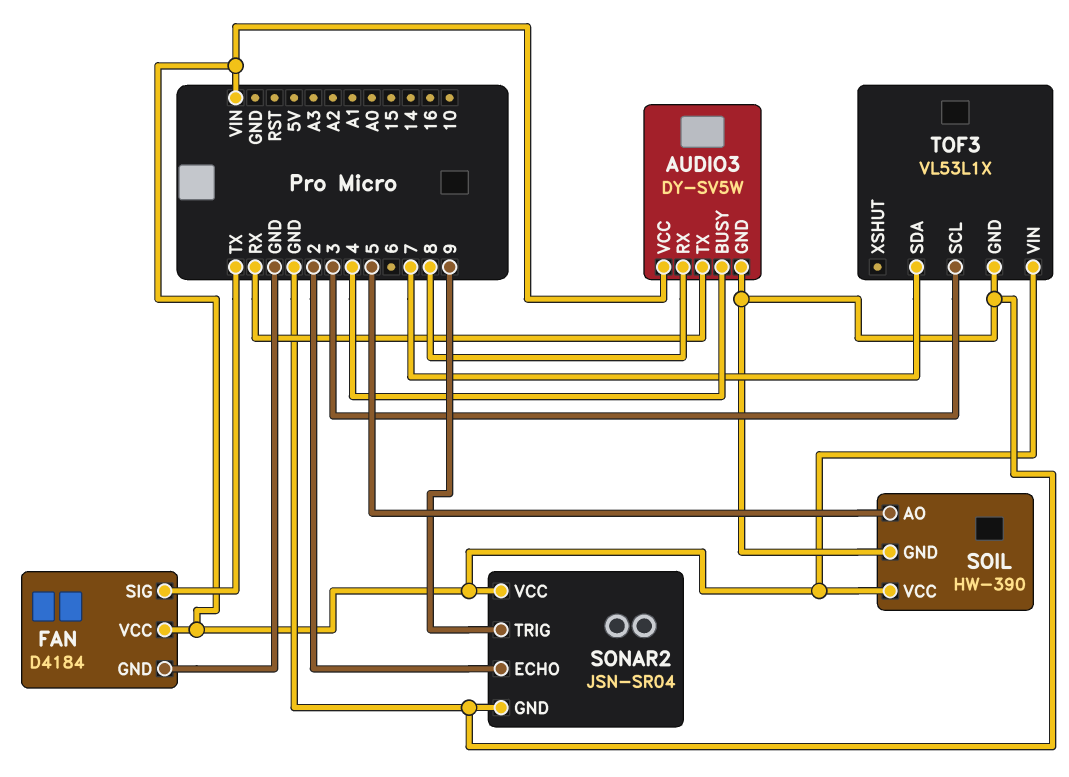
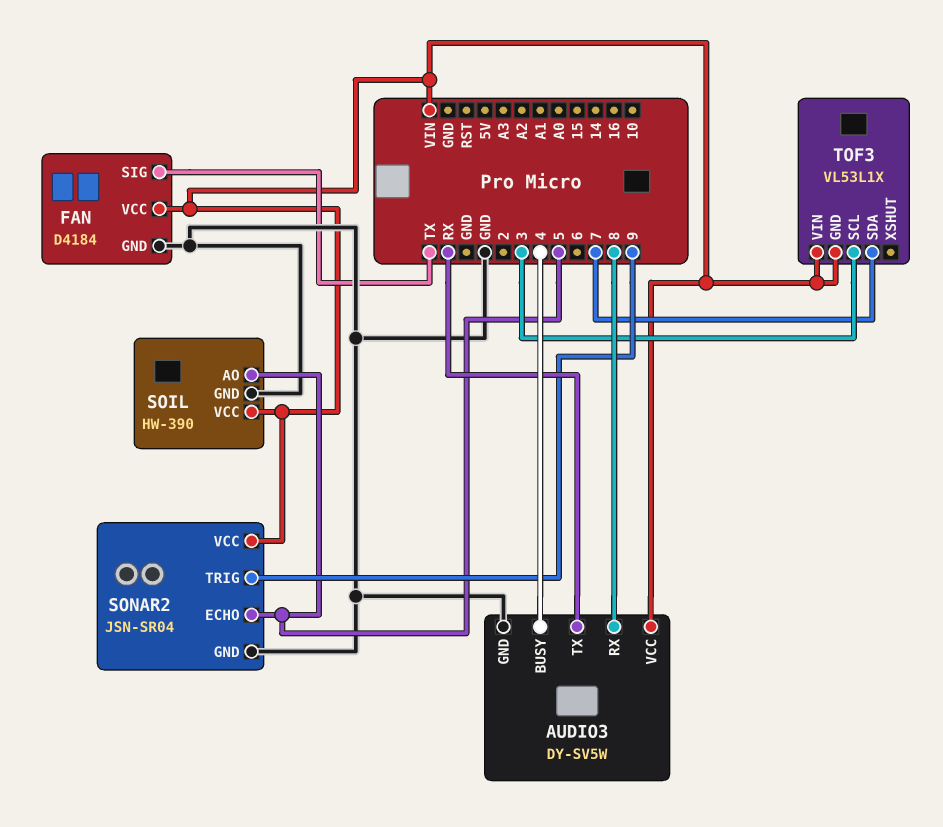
SONAR2 pin ECHO: 2 -> 5
TOF3 pin GND: GND -> VIN

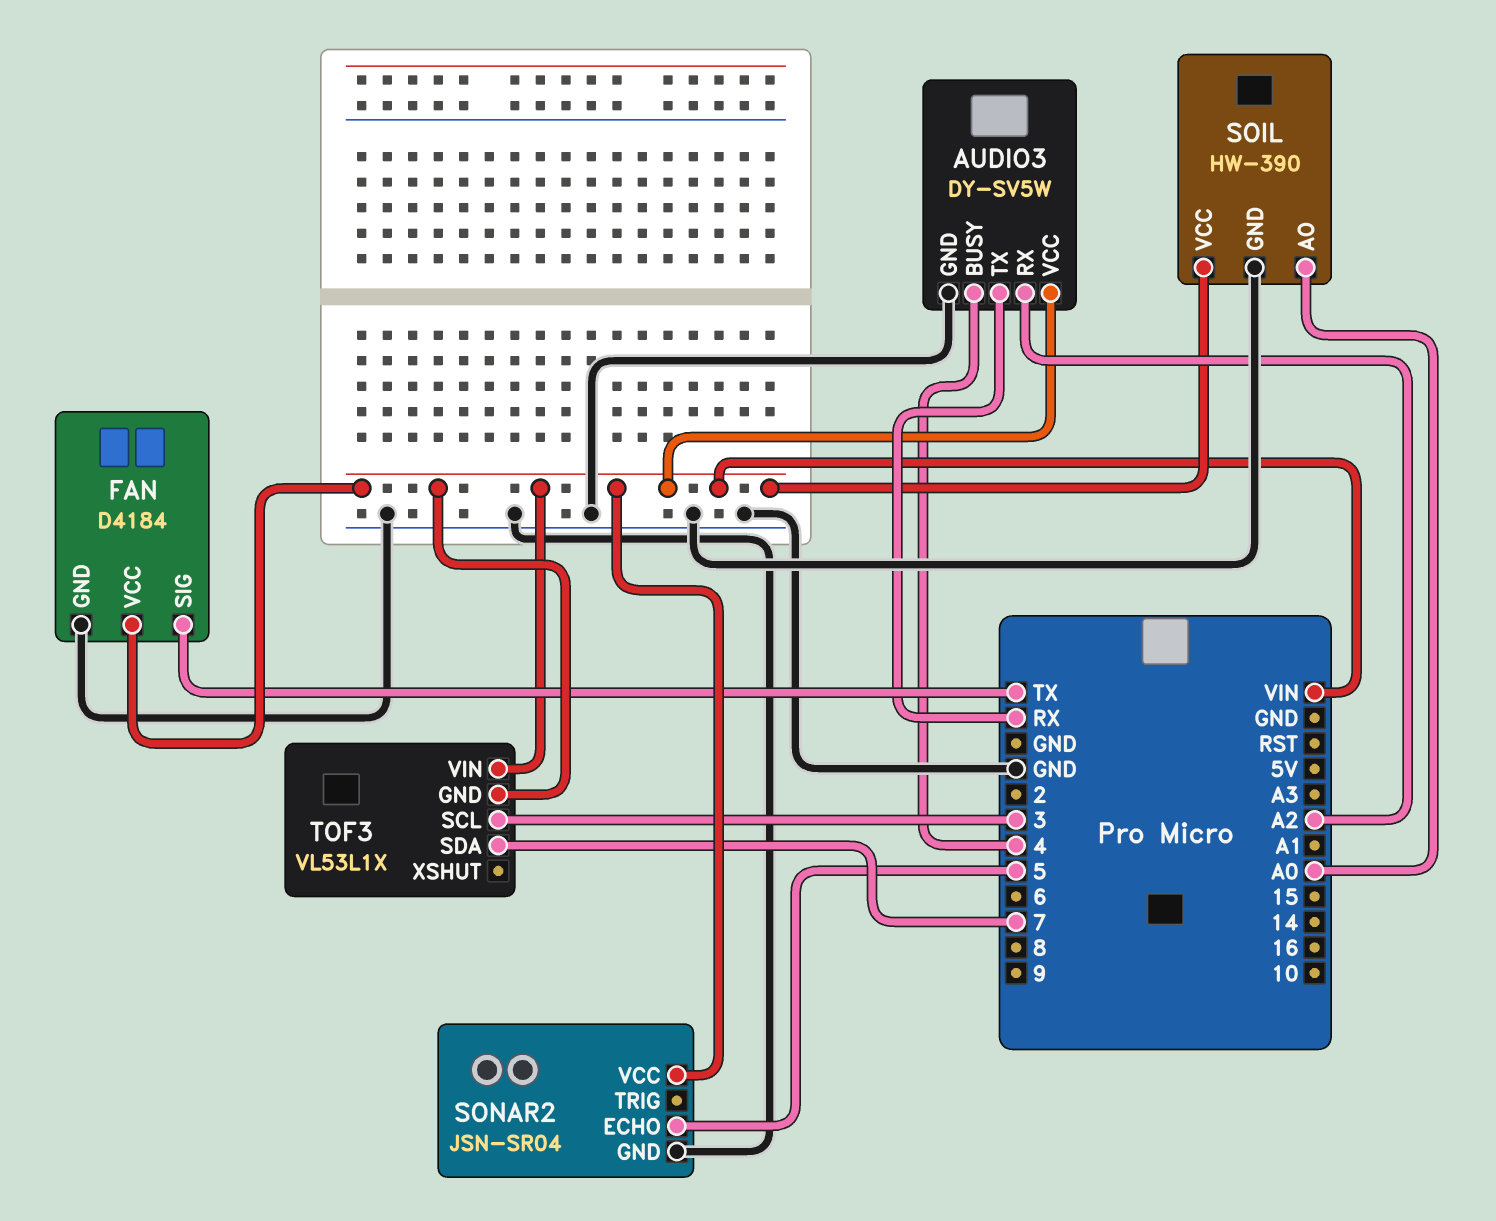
AUDIO3 pin RX: 8 -> A2
SOIL pin AO: 5 -> A0
SONAR2 pin TRIG: 9 -> none

